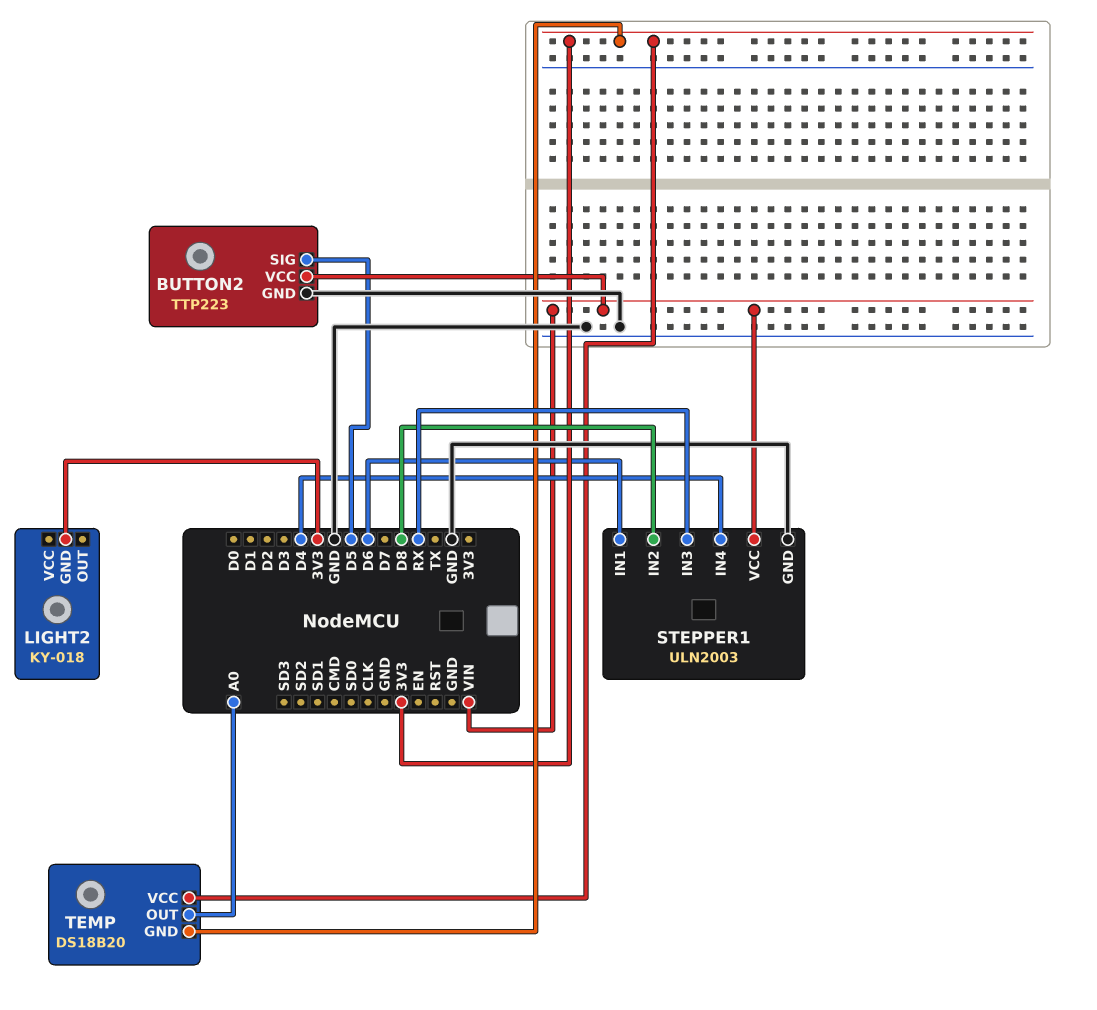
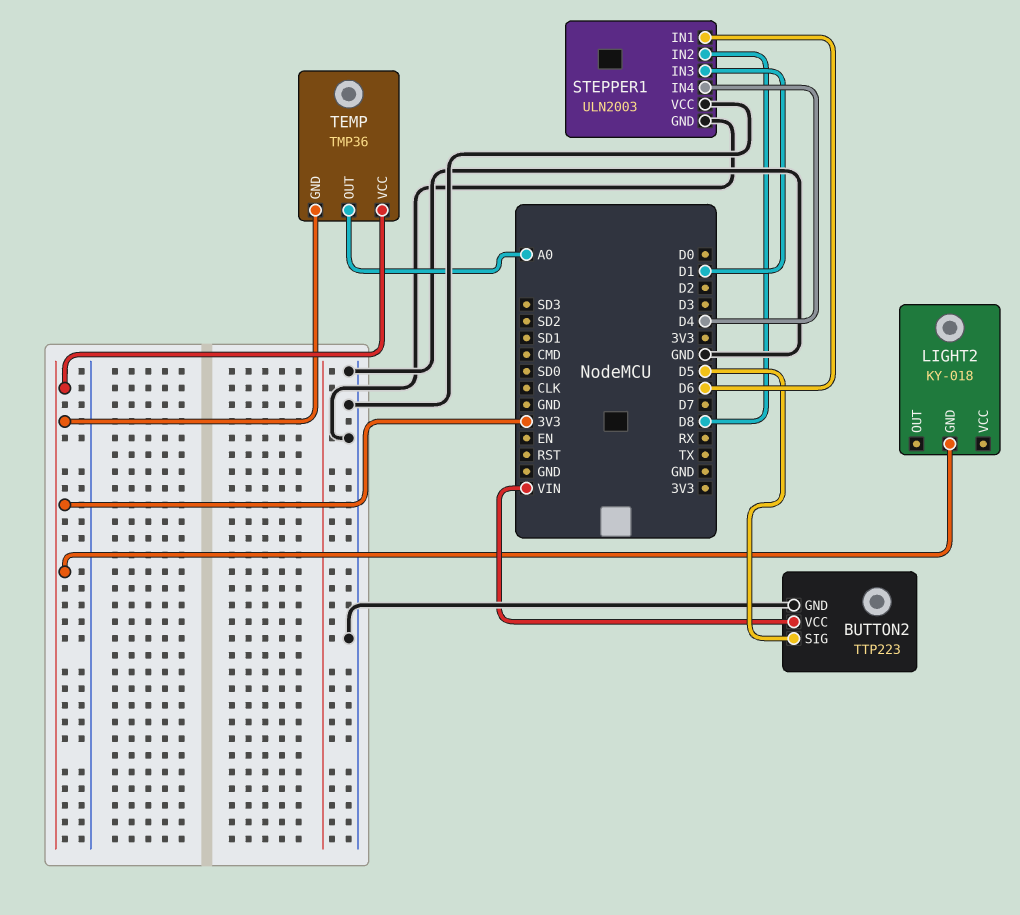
STEPPER1 pin IN3: RX -> D1
STEPPER1 pin VCC: VIN -> GND
TEMP: DS18B20 -> TMP36

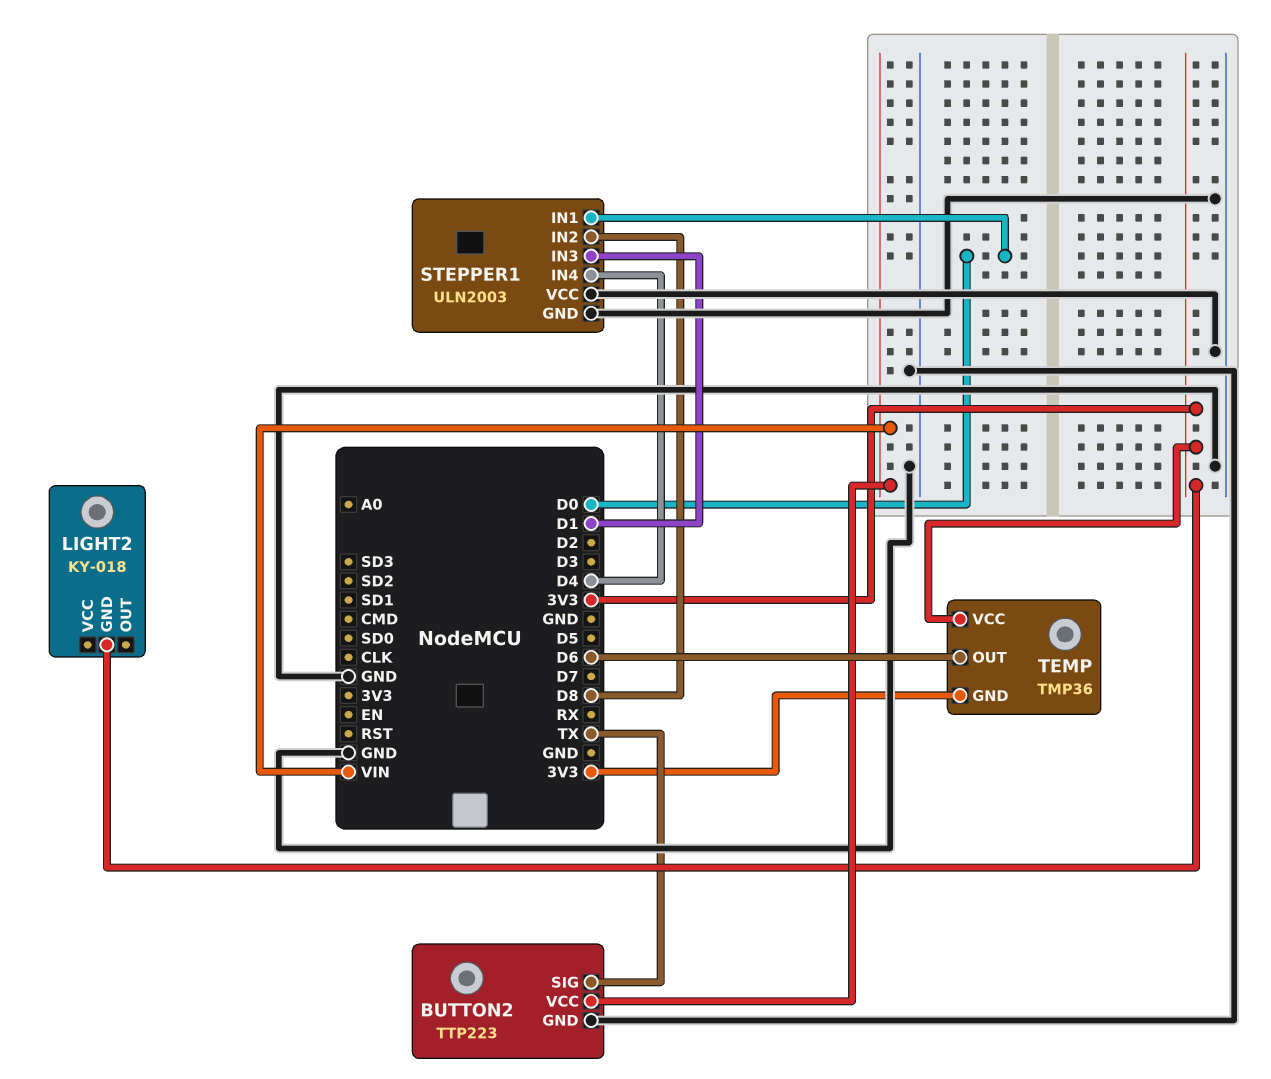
BUTTON2 pin SIG: D5 -> TX
STEPPER1 pin IN1: D6 -> D0
TEMP pin OUT: A0 -> D6

